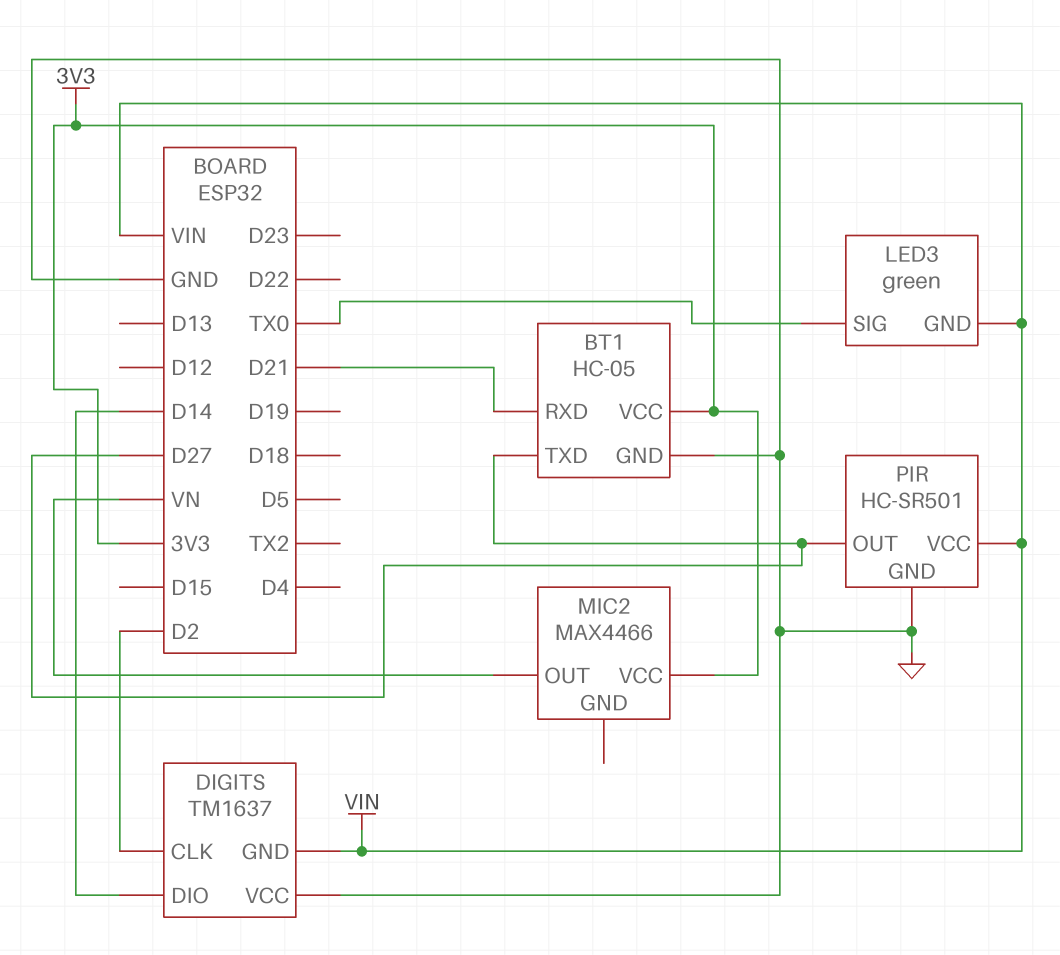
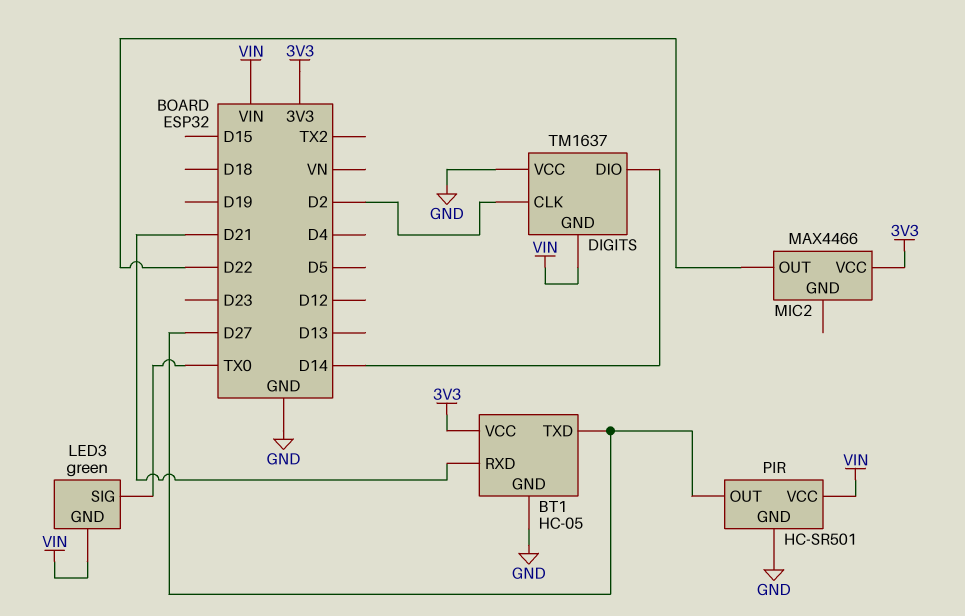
MIC2 pin OUT: VN -> D22

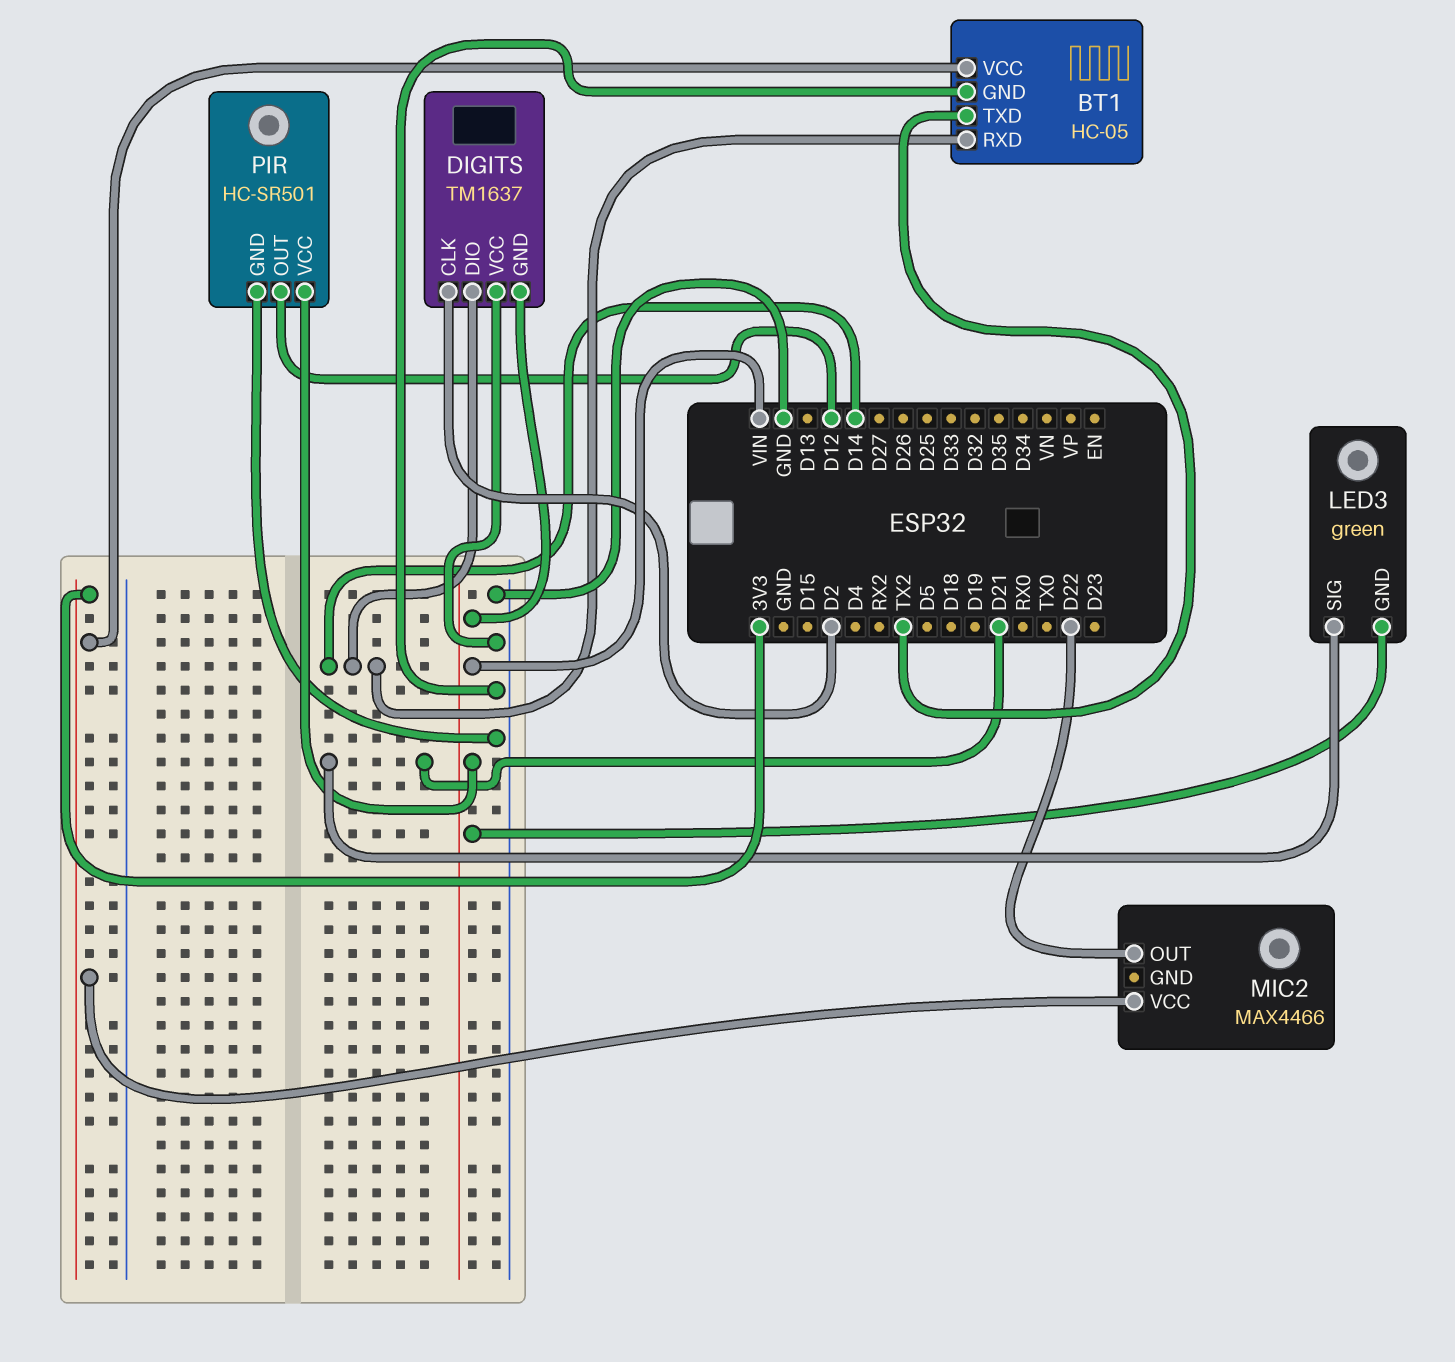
BT1 pin RXD: D21 -> D14
BT1 pin TXD: D27 -> TX2
LED3 pin SIG: TX0 -> D21
PIR pin OUT: D27 -> D12

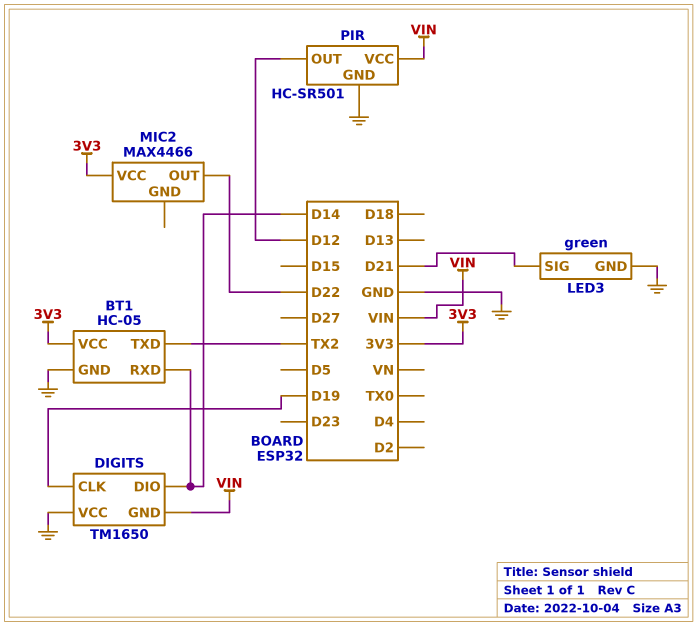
DIGITS: TM1637 -> TM1650
DIGITS pin CLK: D2 -> D19
LED3 pin GND: VIN -> GND

